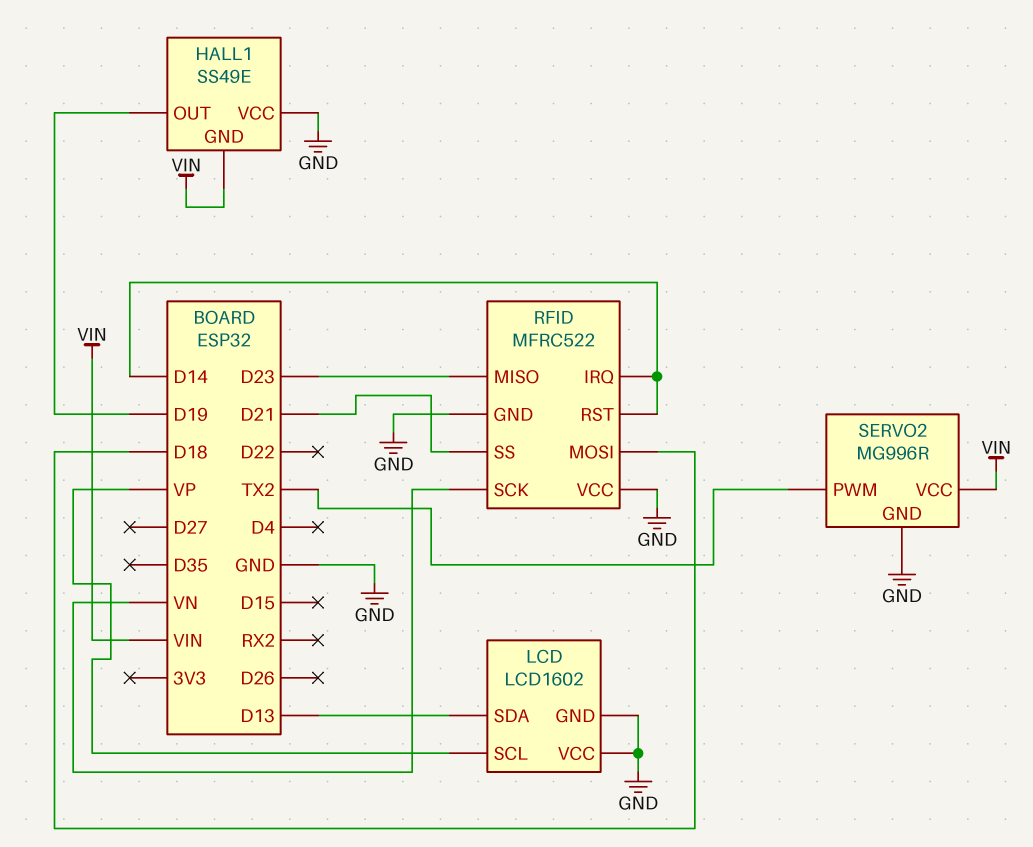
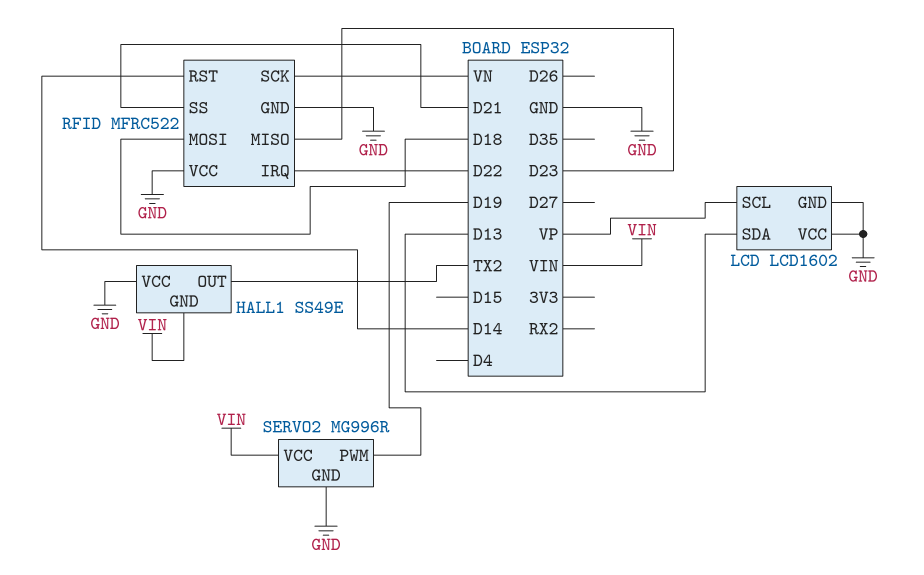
HALL1 pin OUT: D19 -> TX2
RFID pin IRQ: D14 -> D22
SERVO2 pin PWM: TX2 -> D19

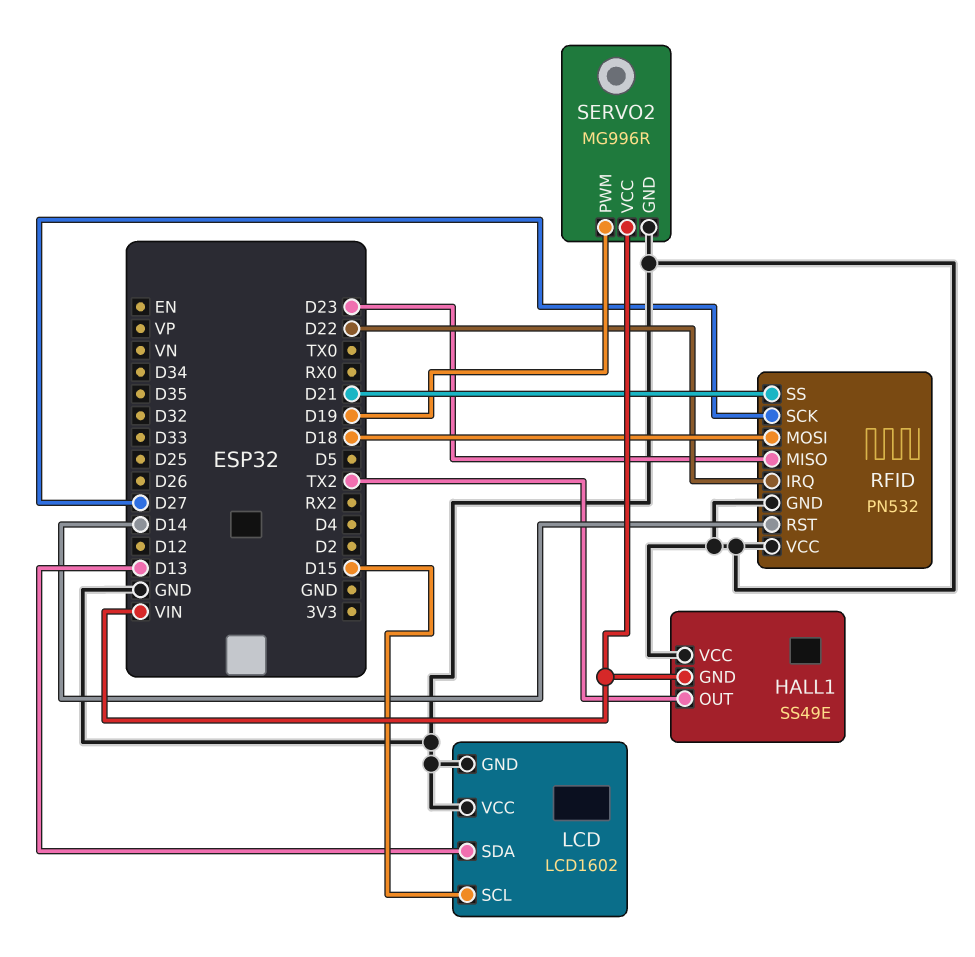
LCD pin SCL: VP -> D15
RFID: MFRC522 -> PN532
RFID pin SCK: VN -> D27

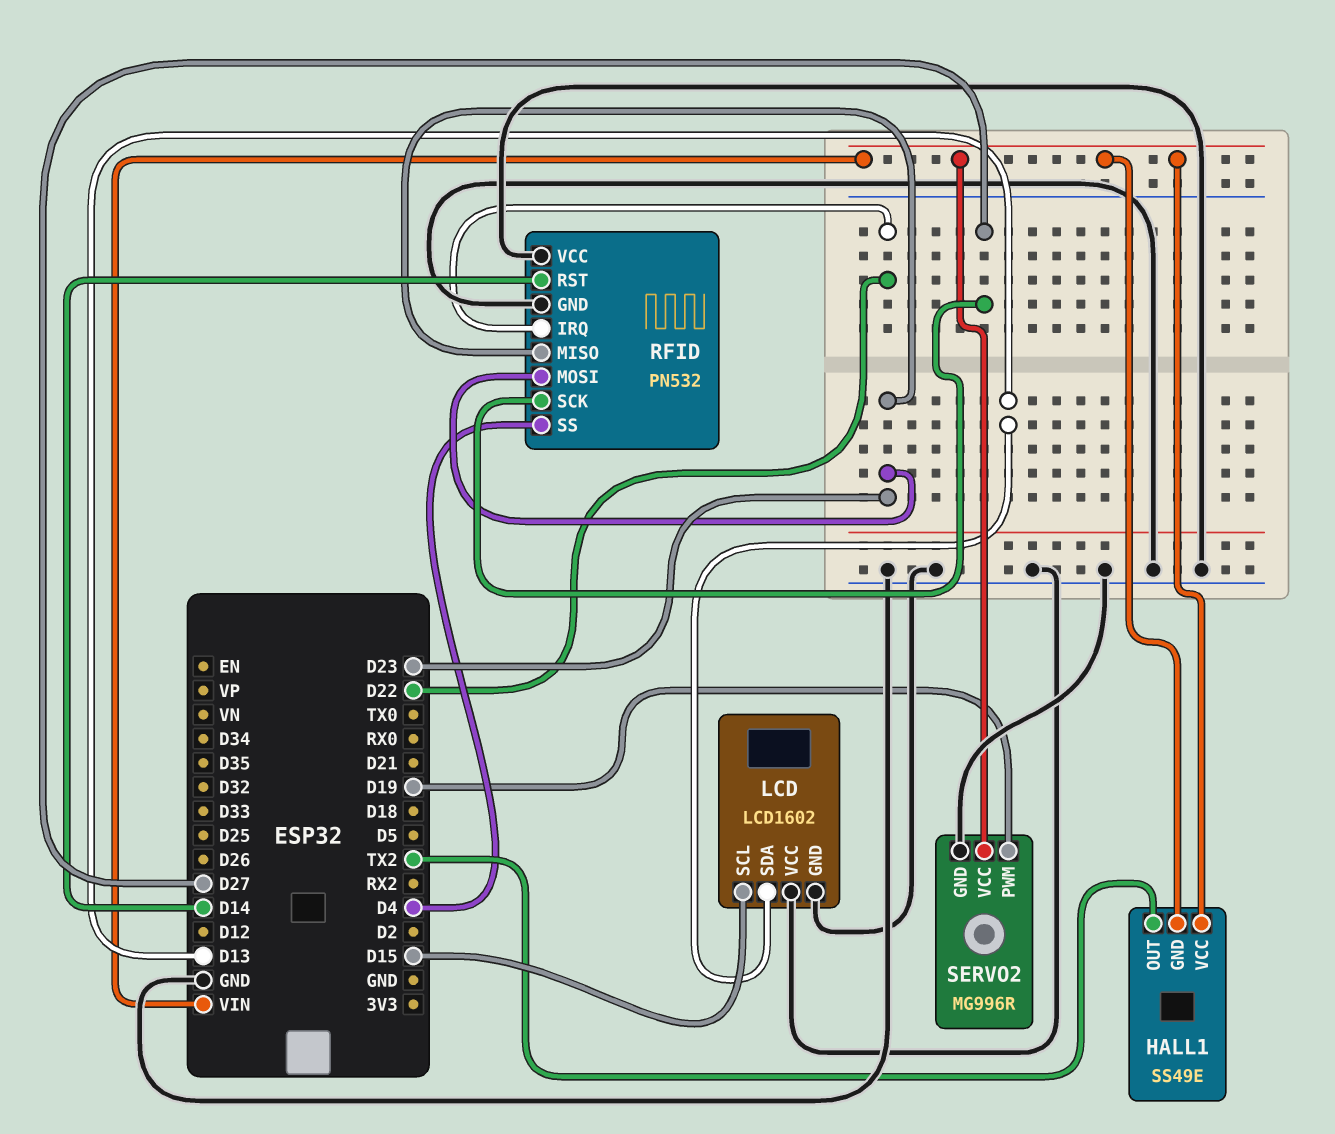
HALL1 pin VCC: GND -> VIN
RFID pin MOSI: D18 -> D23
RFID pin SS: D21 -> D4

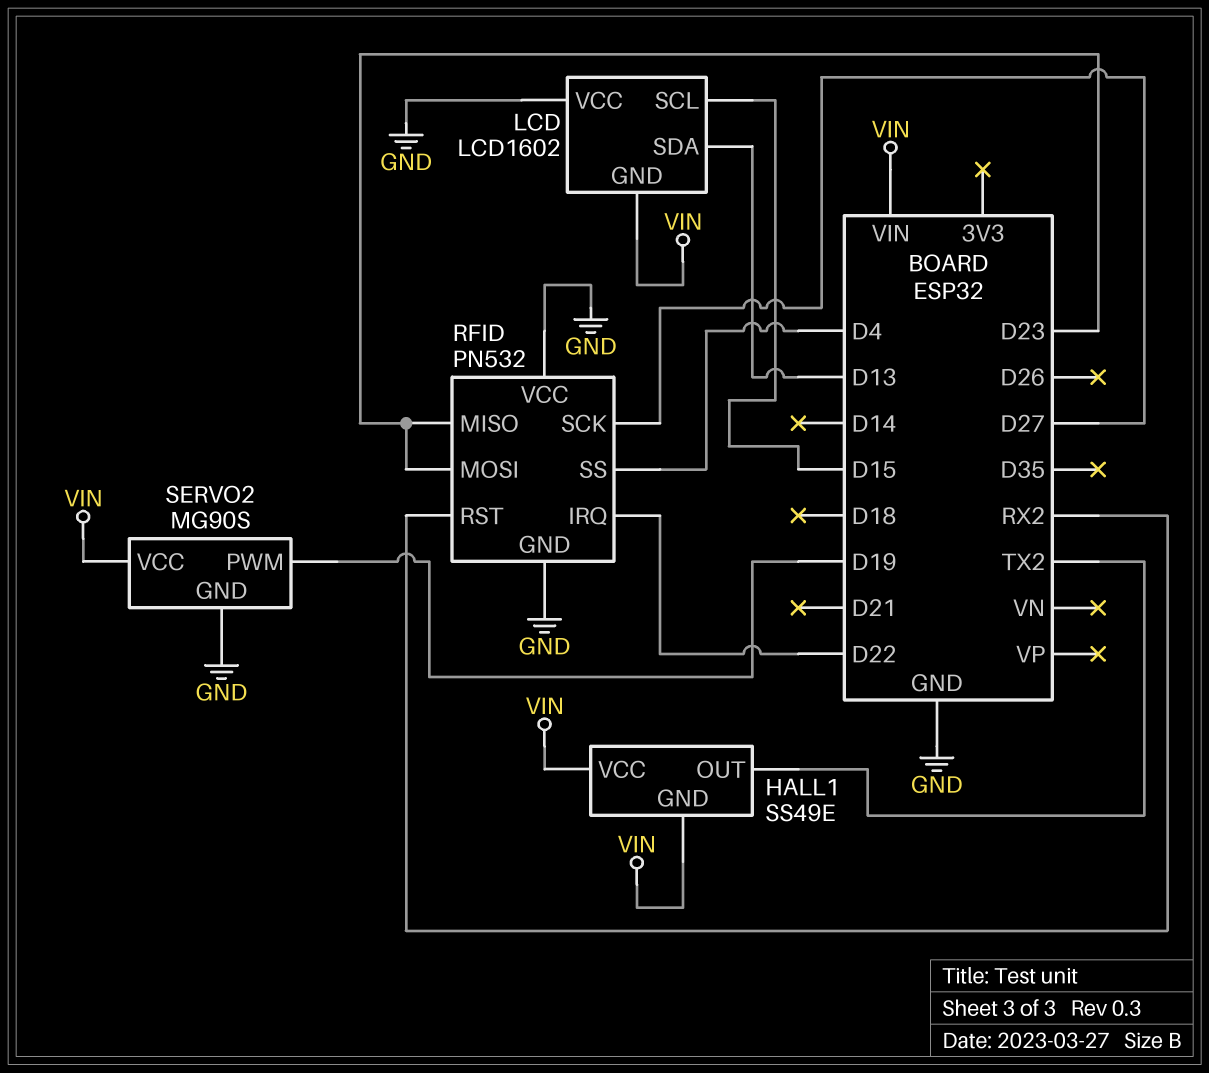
LCD pin GND: GND -> VIN
RFID pin RST: D14 -> RX2
SERVO2: MG996R -> MG90S

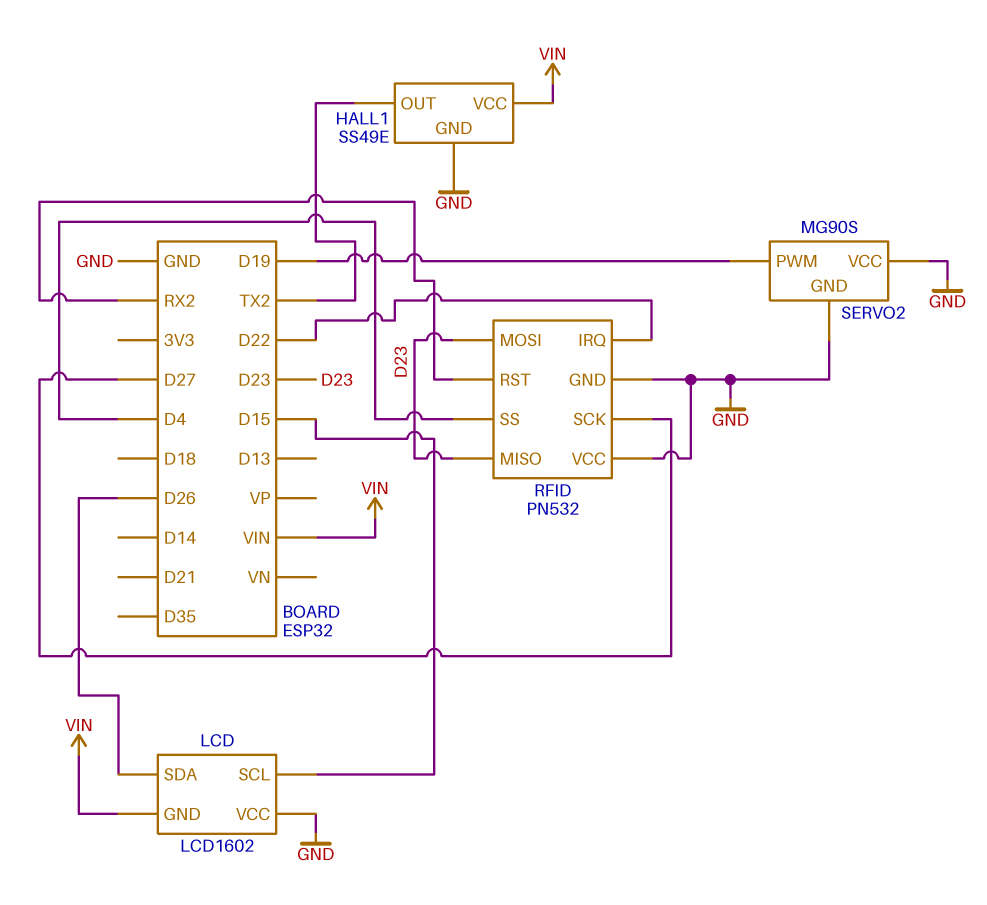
HALL1 pin GND: VIN -> GND
LCD pin SDA: D13 -> D26
SERVO2 pin VCC: VIN -> GND

